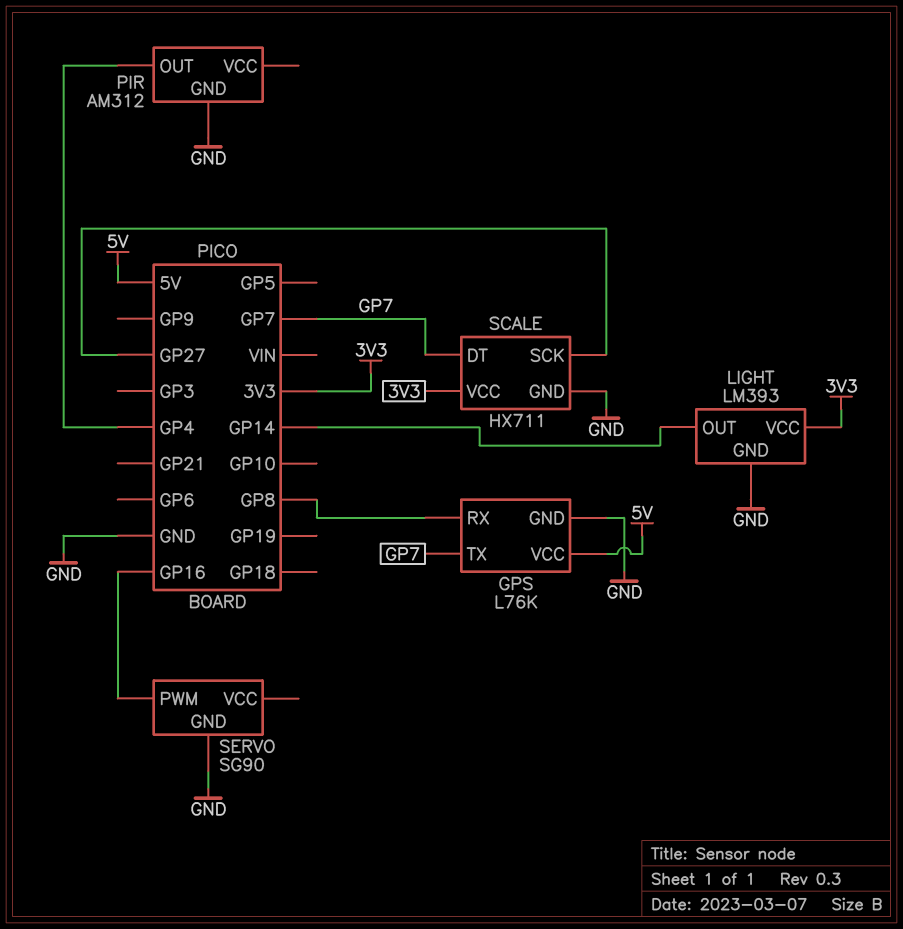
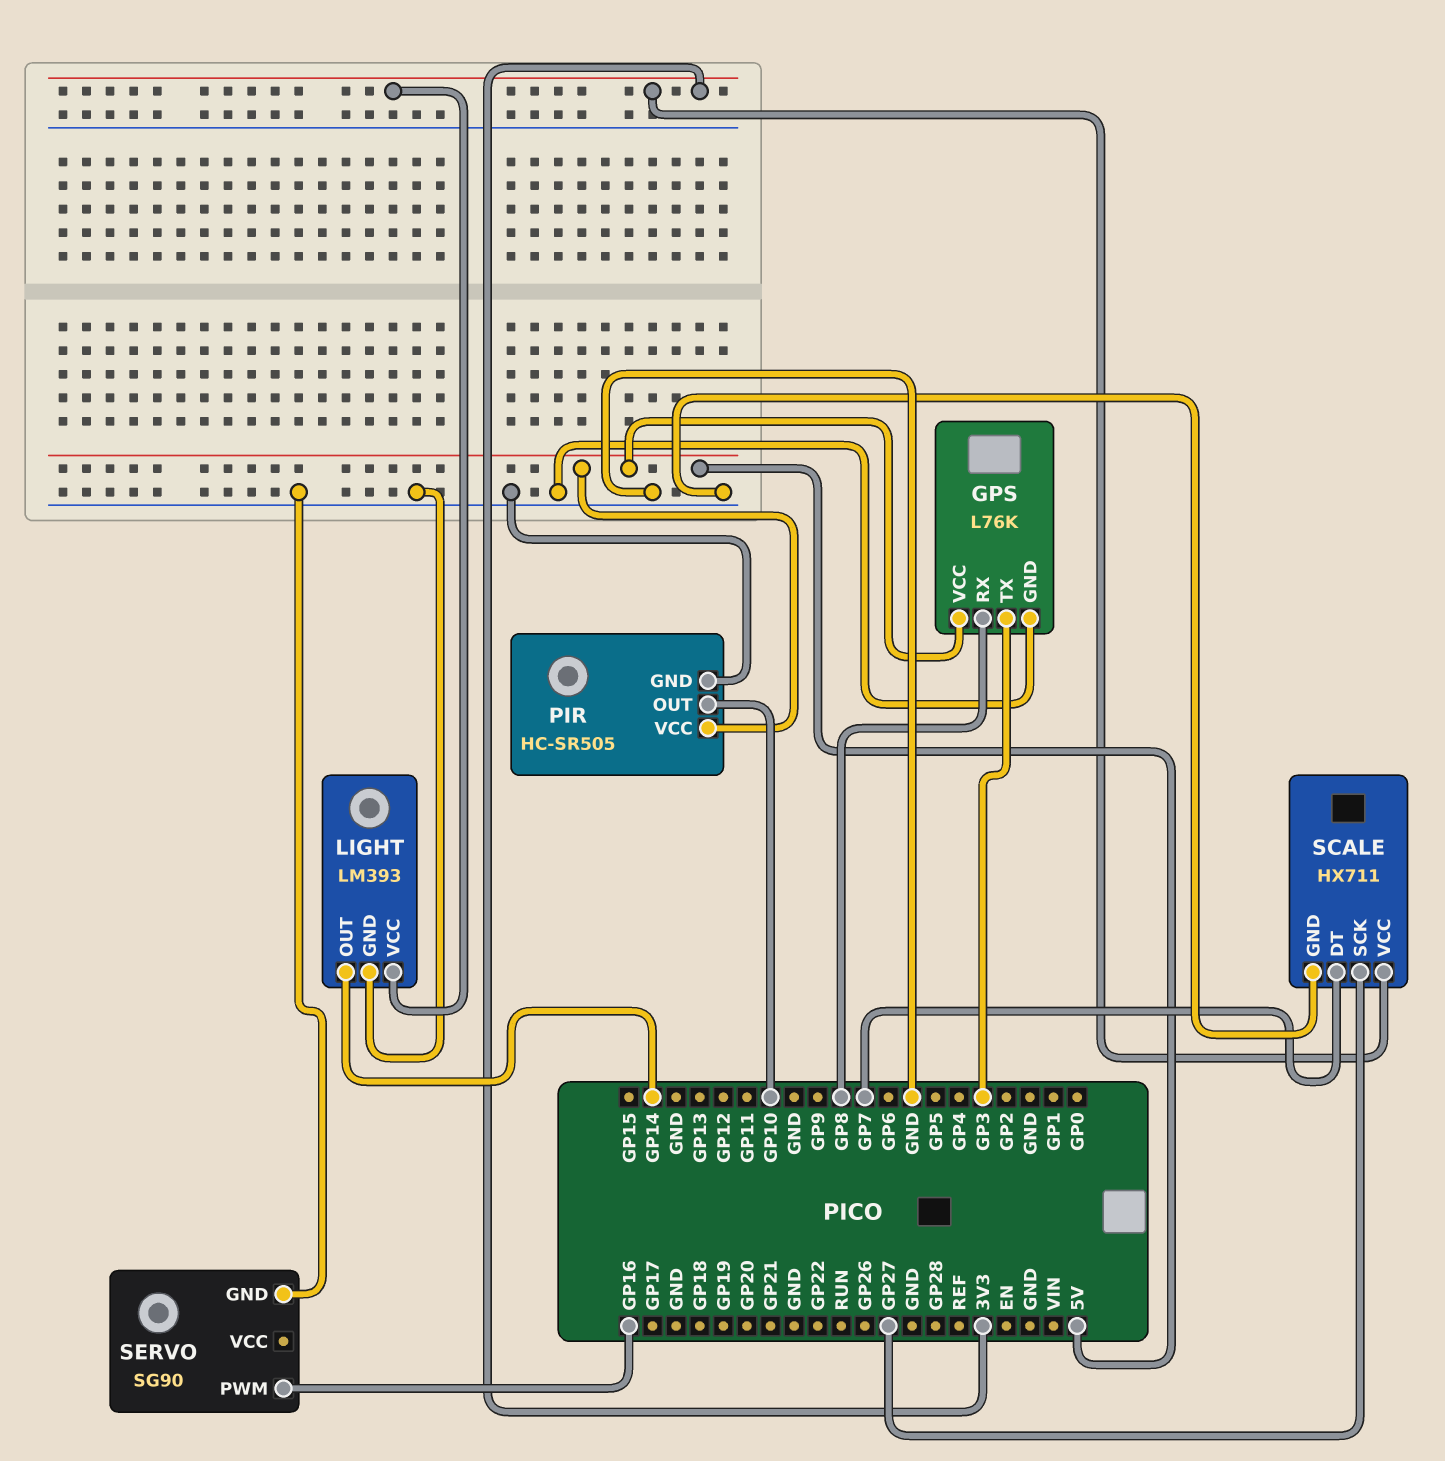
GPS pin TX: GP7 -> GP3
PIR: AM312 -> HC-SR505
PIR pin OUT: GP4 -> GP10
PIR pin VCC: none -> 5V

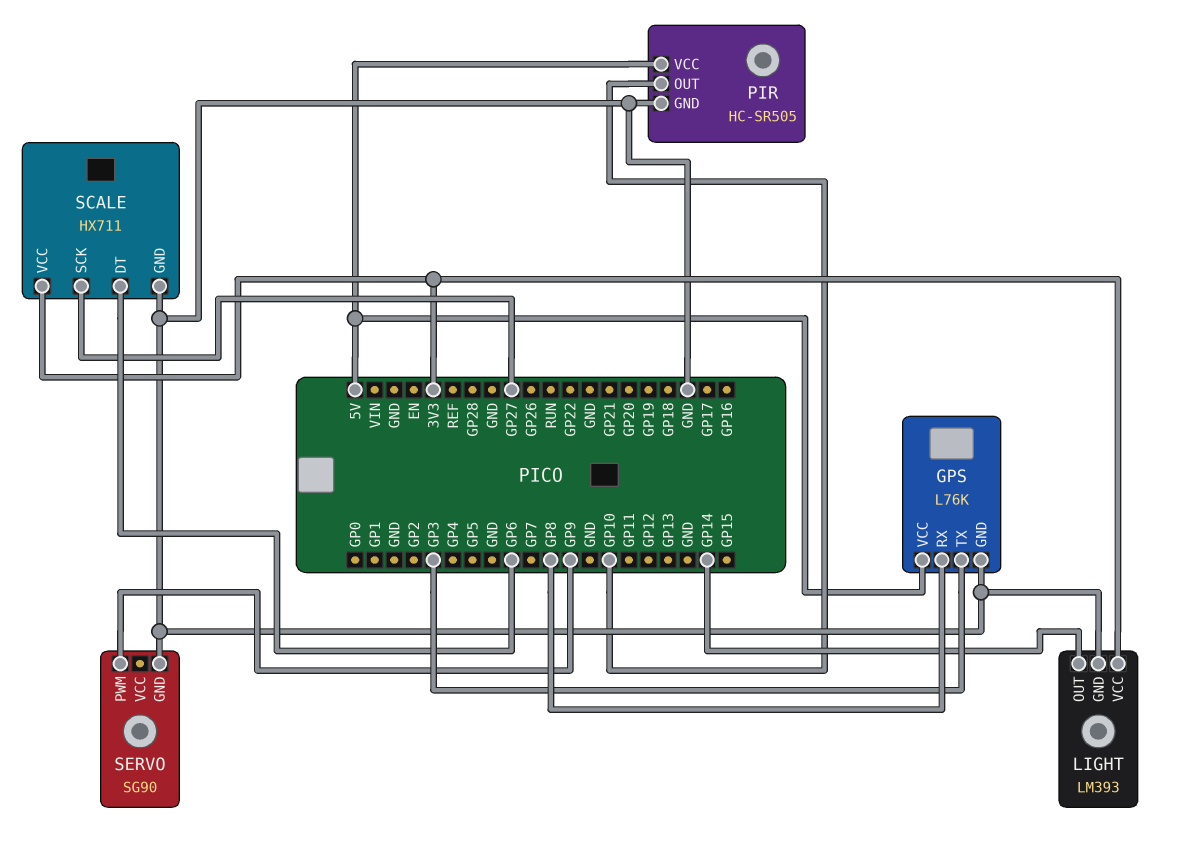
SCALE pin DT: GP7 -> GP6
SERVO pin PWM: GP16 -> GP9

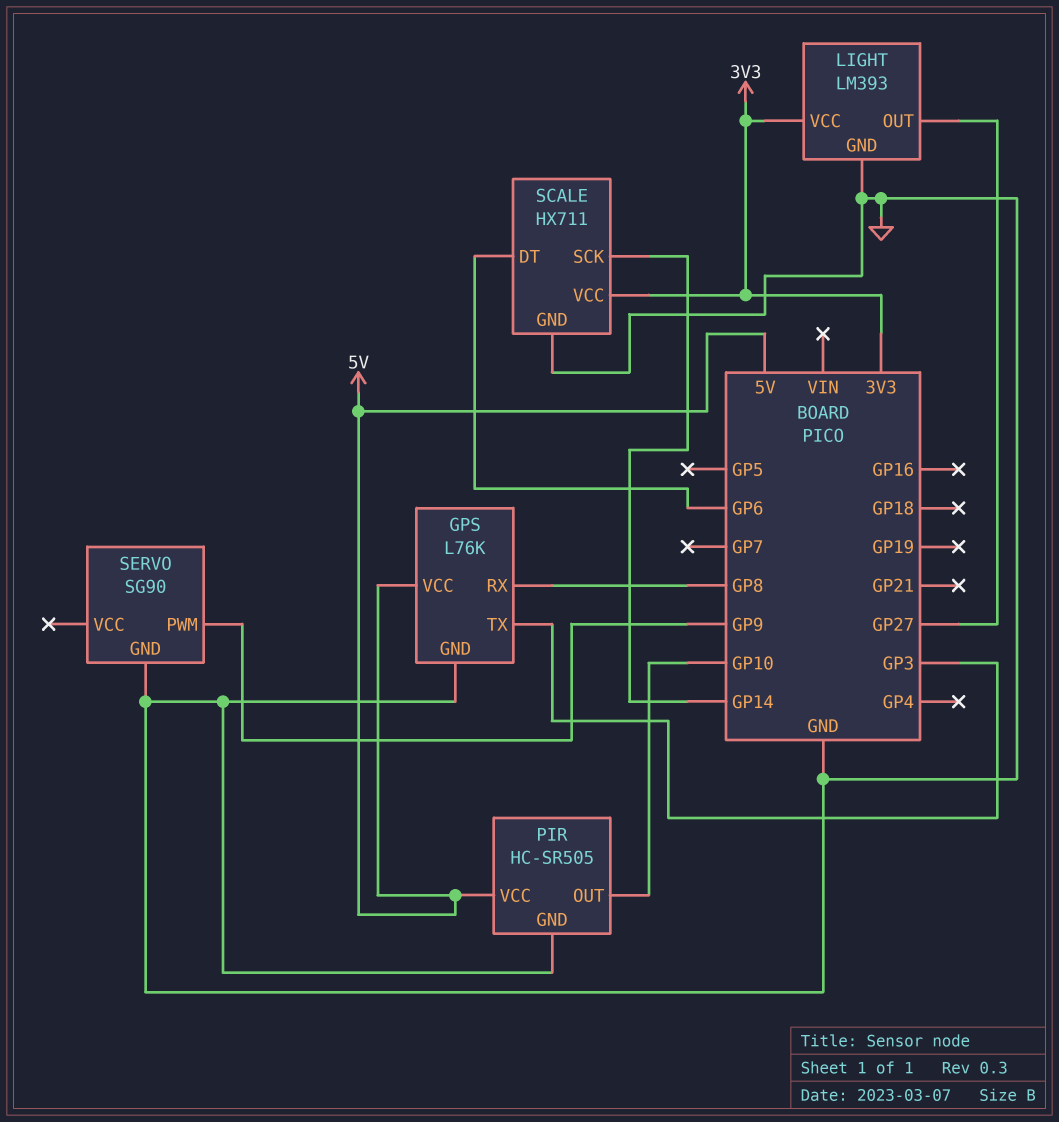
LIGHT pin OUT: GP14 -> GP27
SCALE pin SCK: GP27 -> GP14

